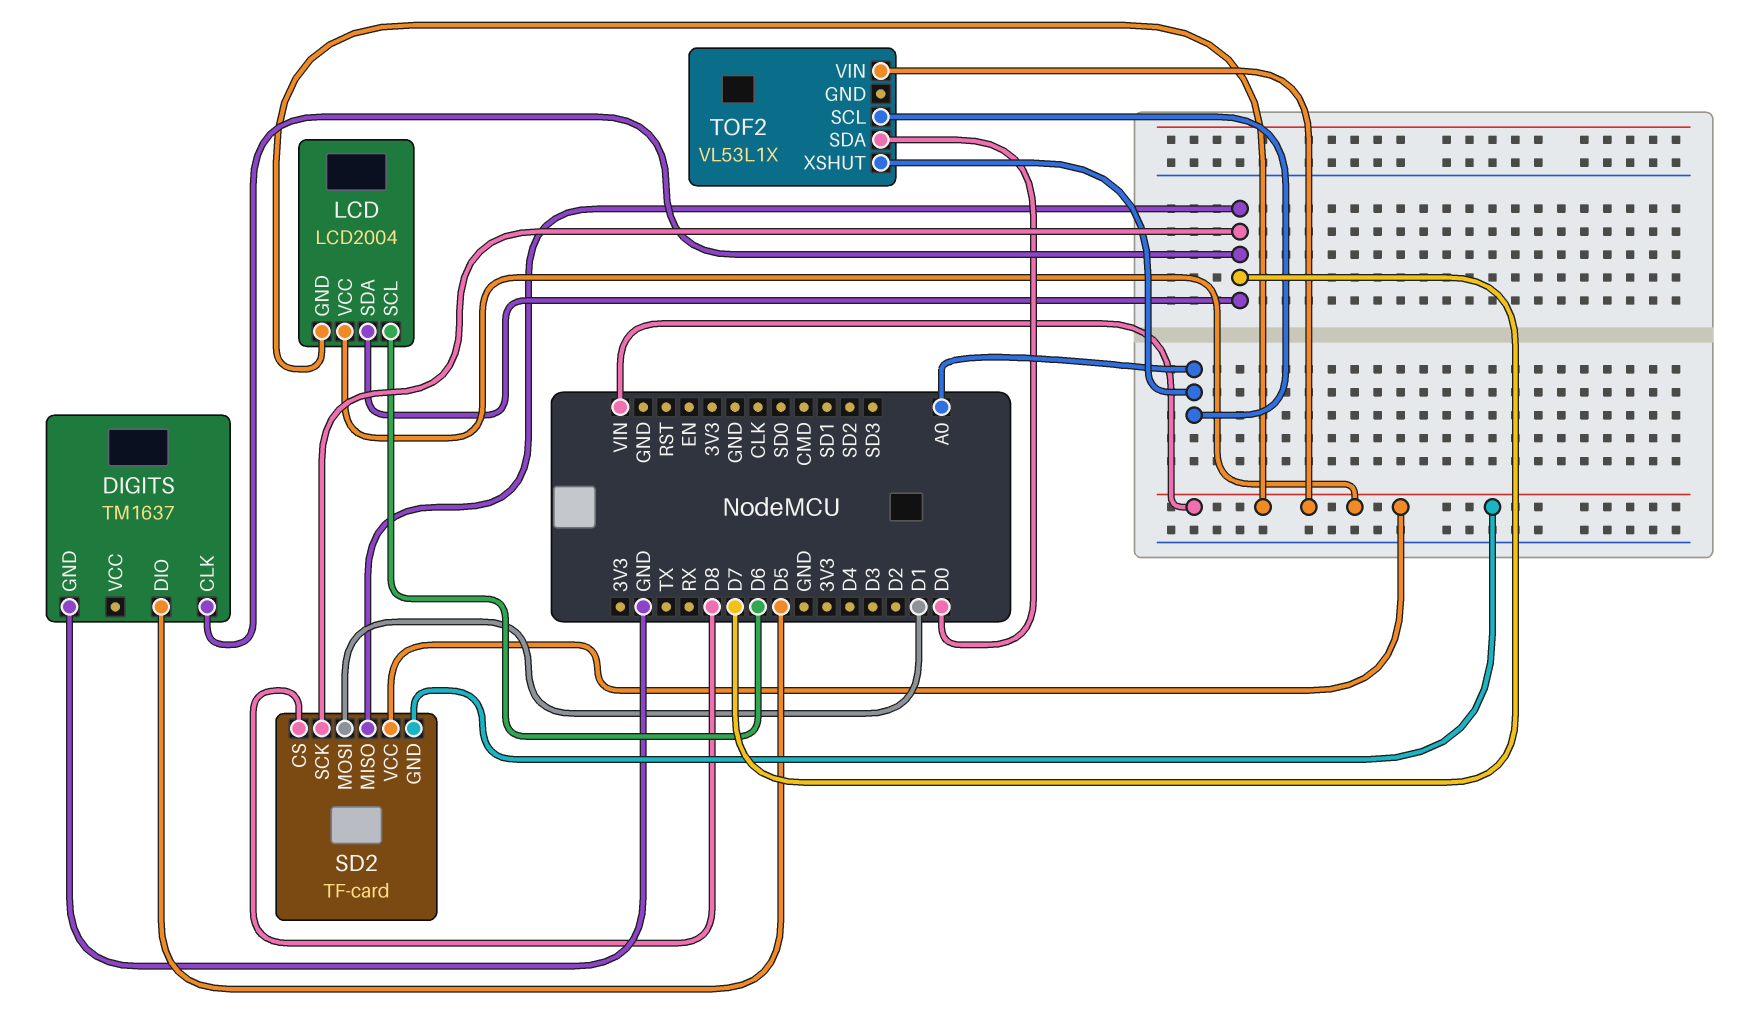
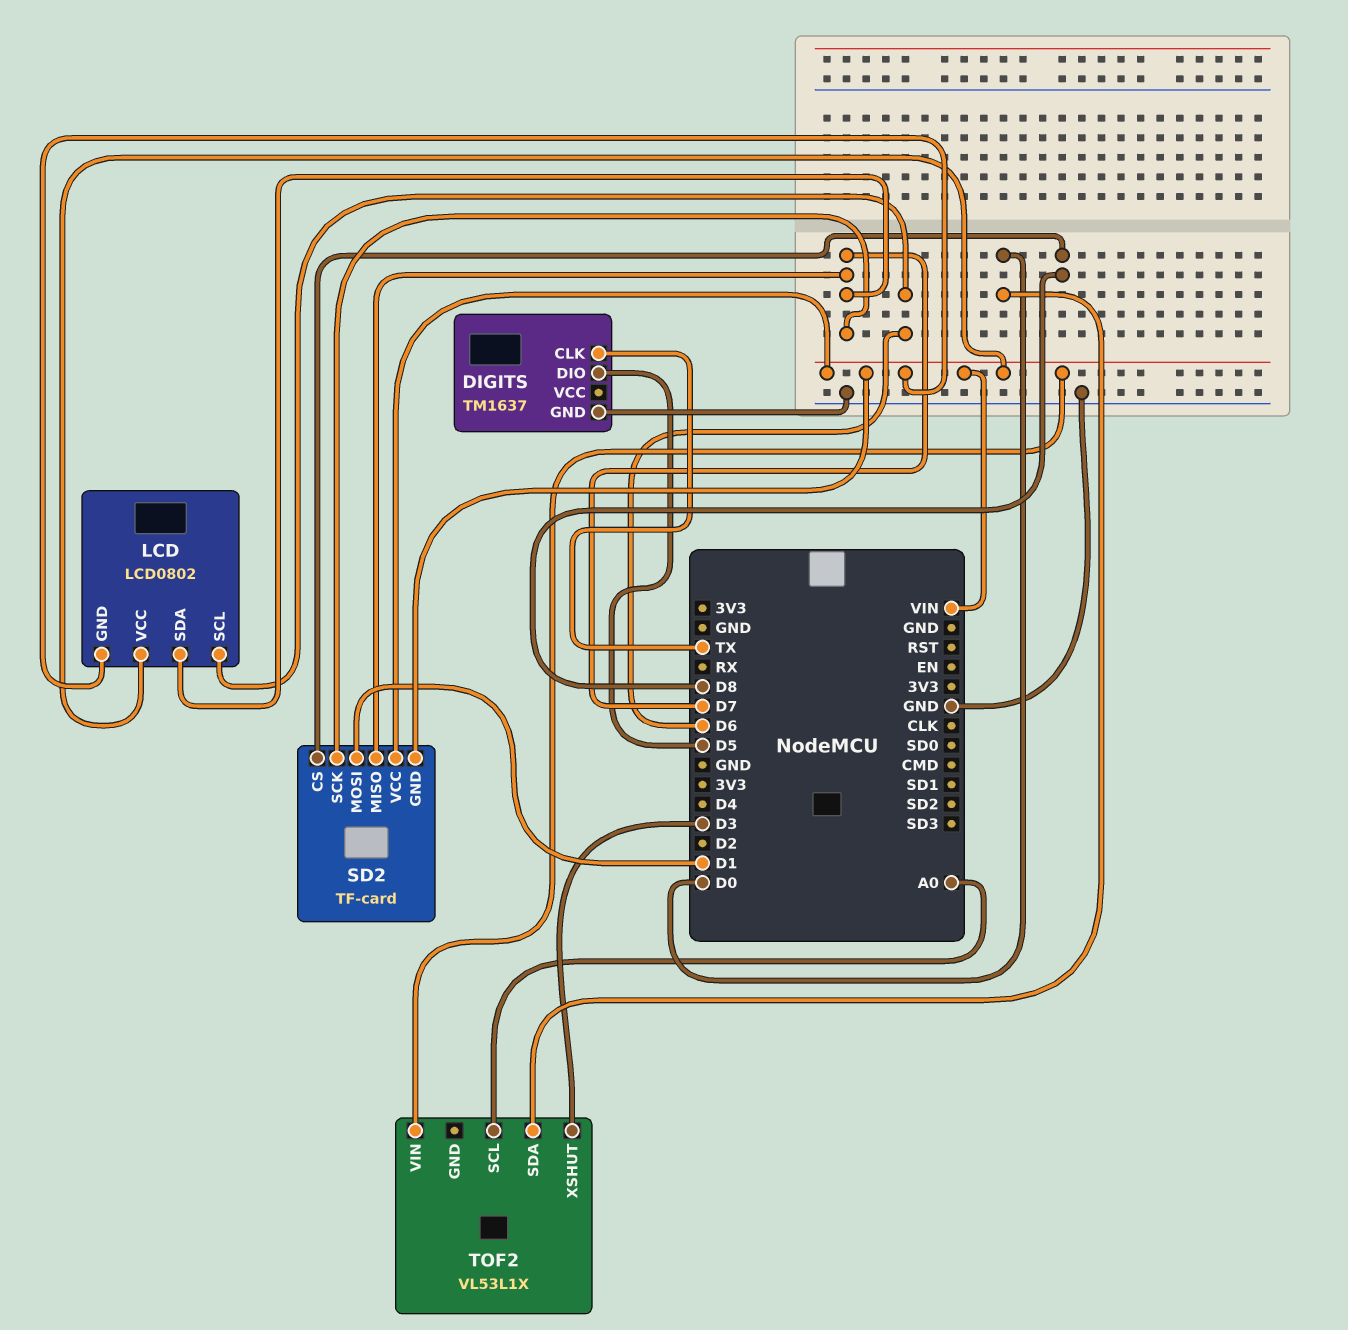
DIGITS pin CLK: D7 -> TX
LCD: LCD2004 -> LCD0802
TOF2 pin XSHUT: A0 -> D3

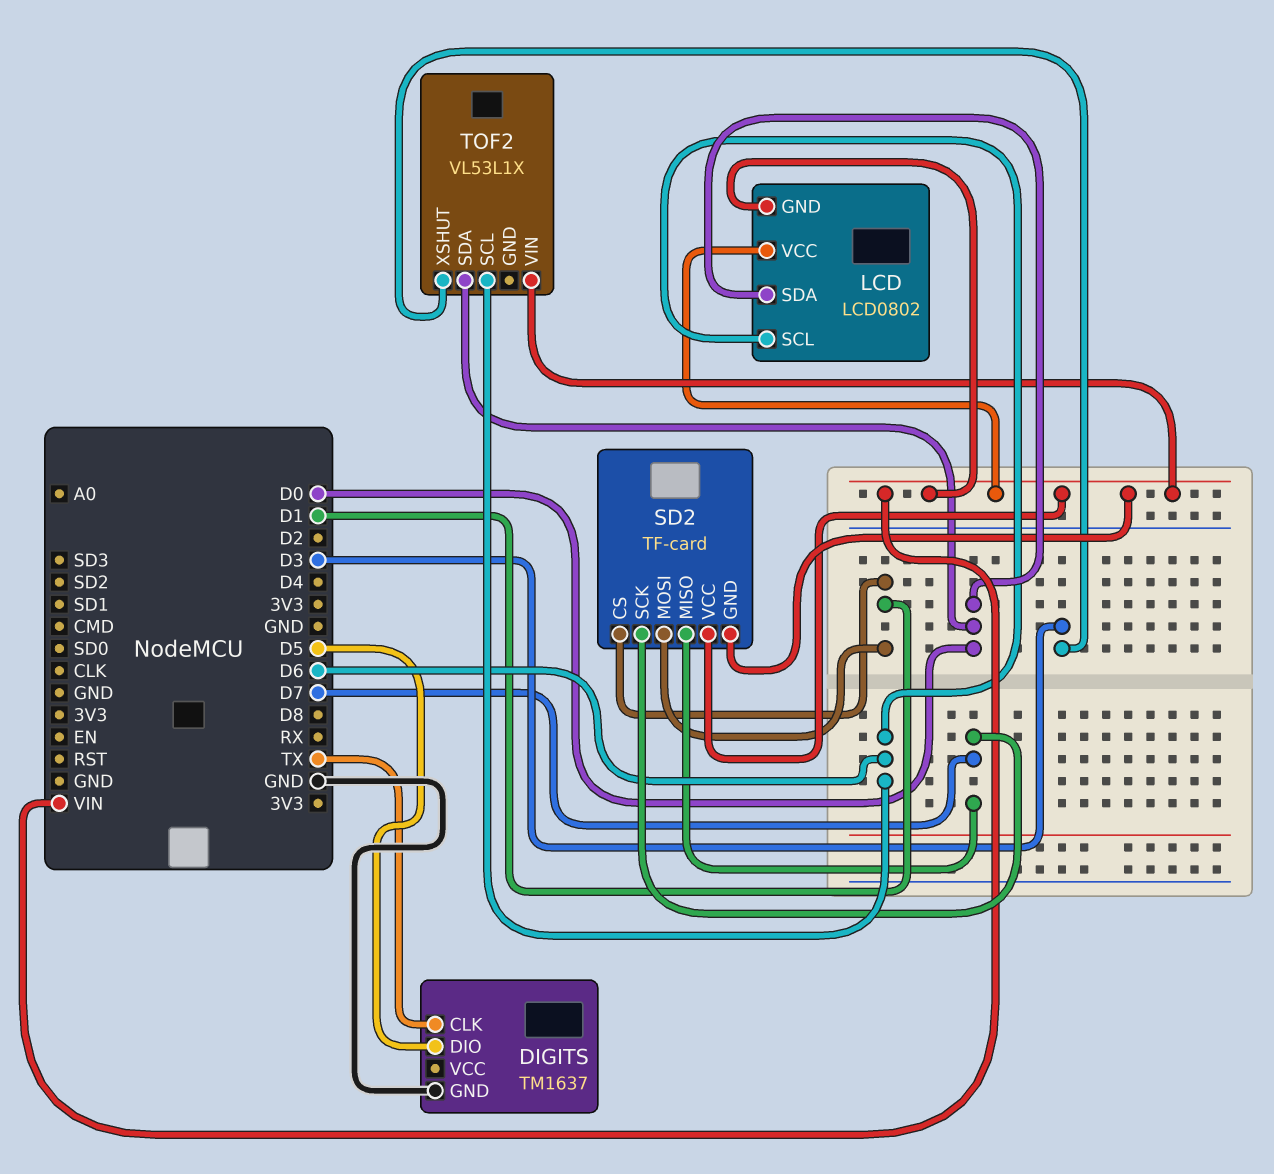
LCD pin SDA: D7 -> D0
SD2 pin CS: D8 -> D1
TOF2 pin SCL: A0 -> D6

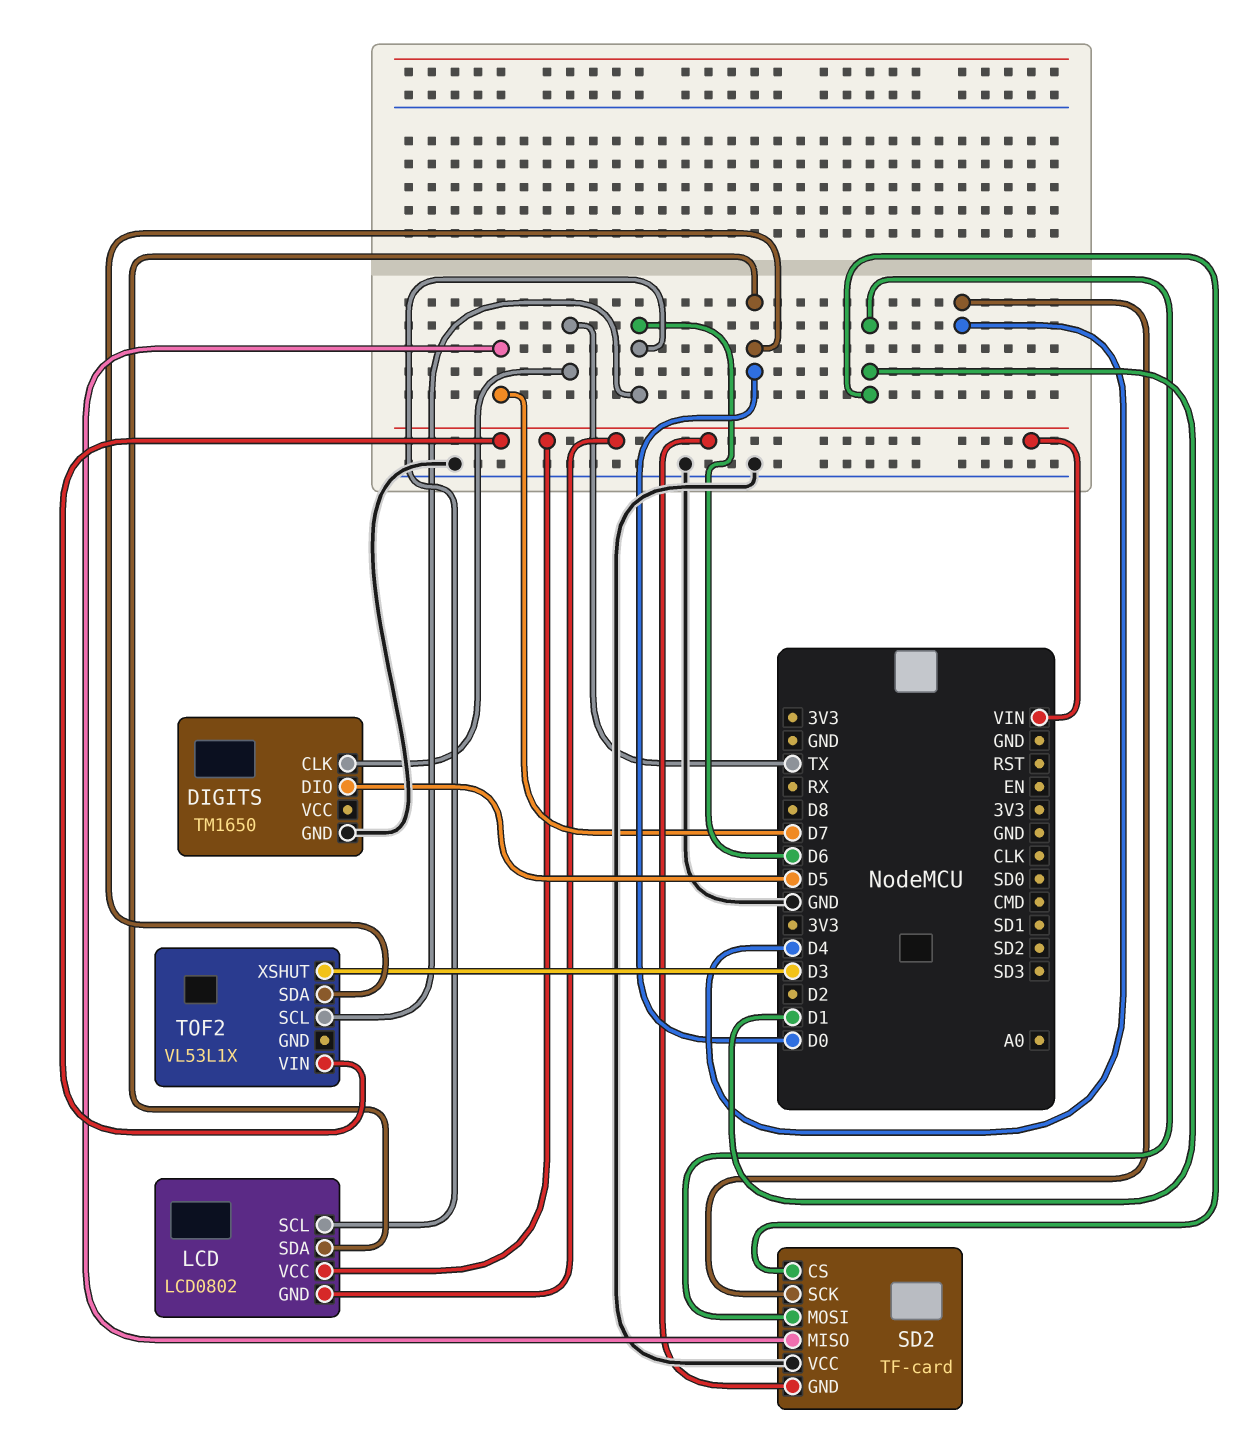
DIGITS: TM1637 -> TM1650
SD2 pin SCK: D7 -> D4
SD2 pin VCC: VIN -> GND

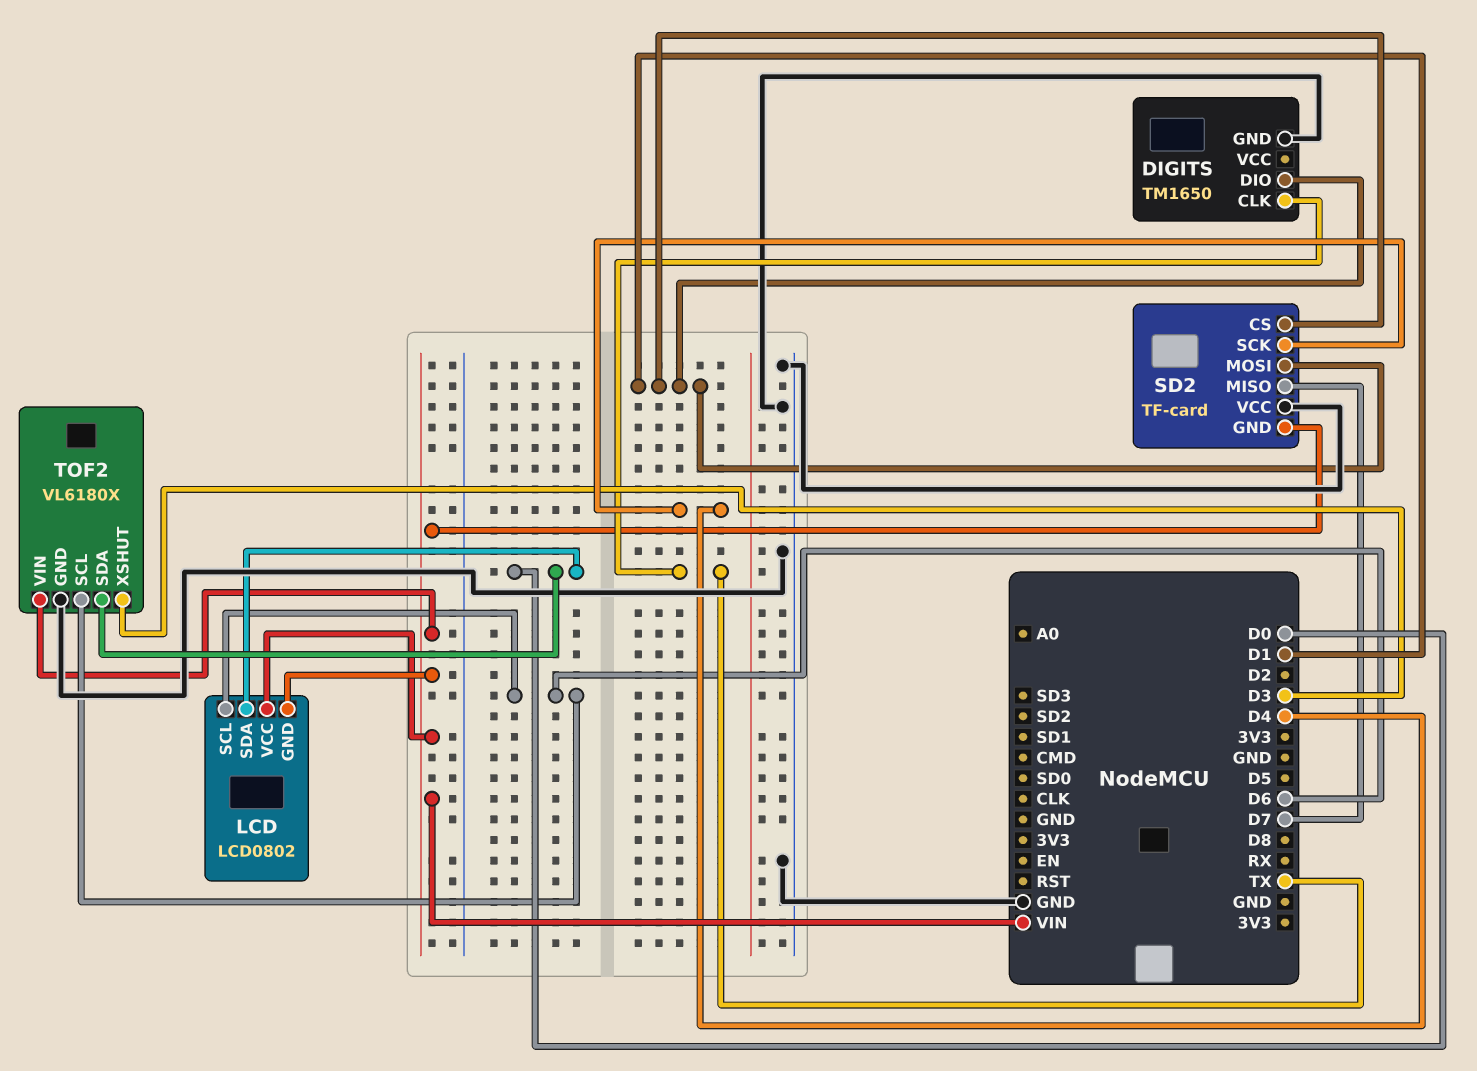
DIGITS pin DIO: D5 -> D1
TOF2: VL53L1X -> VL6180X
TOF2 pin GND: none -> GND

